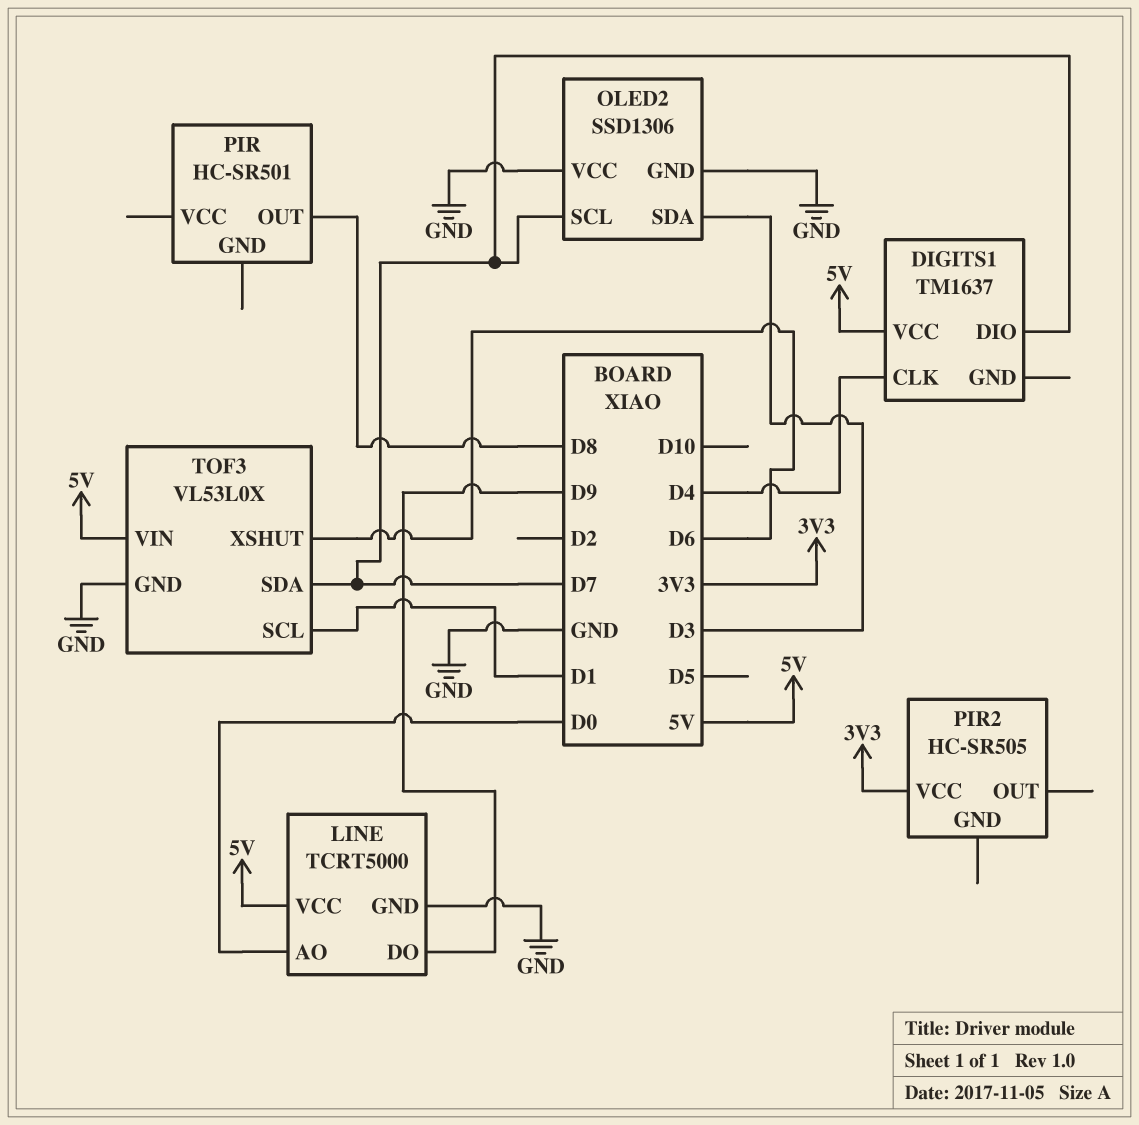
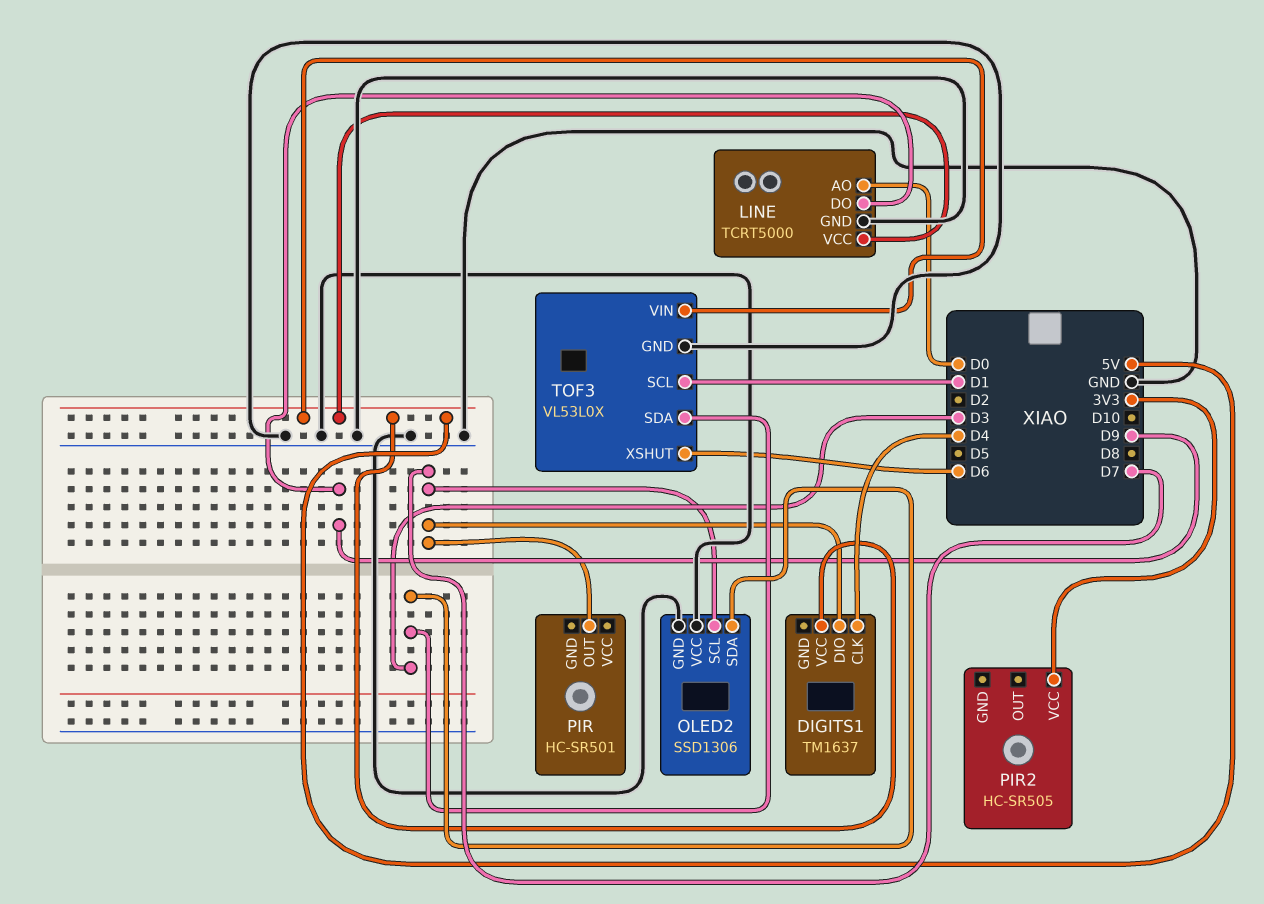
PIR pin OUT: D8 -> D7
TOF3 pin SDA: D7 -> D3

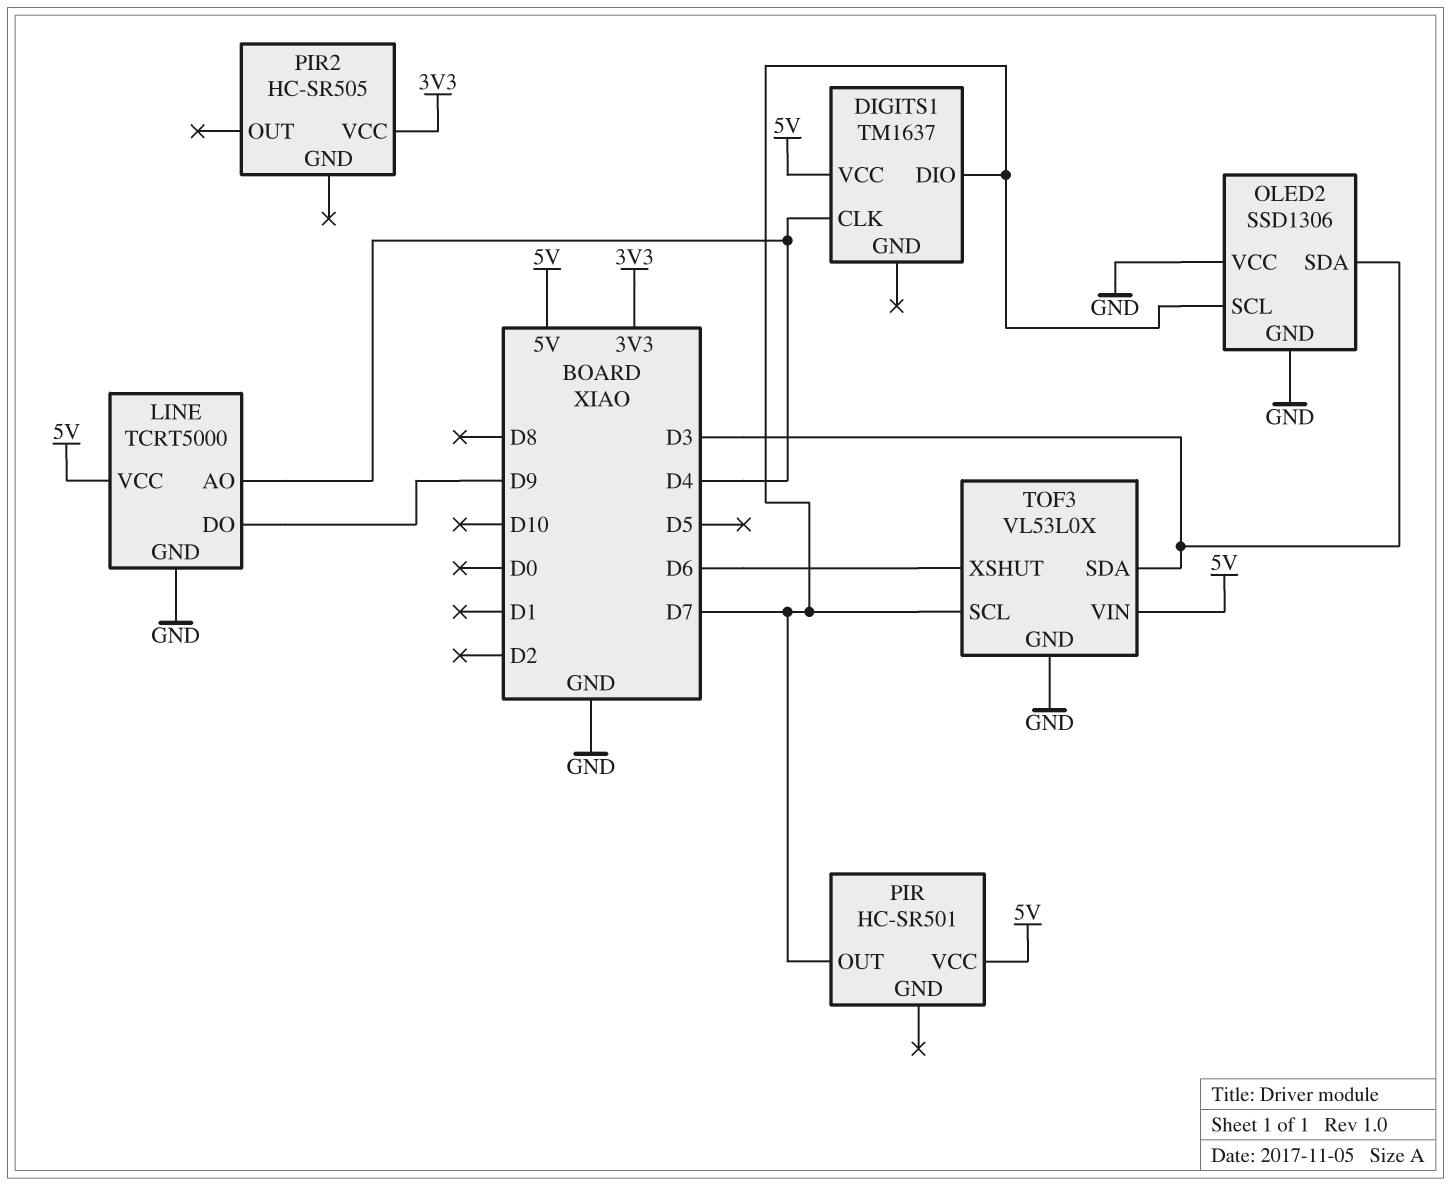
LINE pin AO: D0 -> D4
PIR pin VCC: none -> 5V
TOF3 pin SCL: D1 -> D7

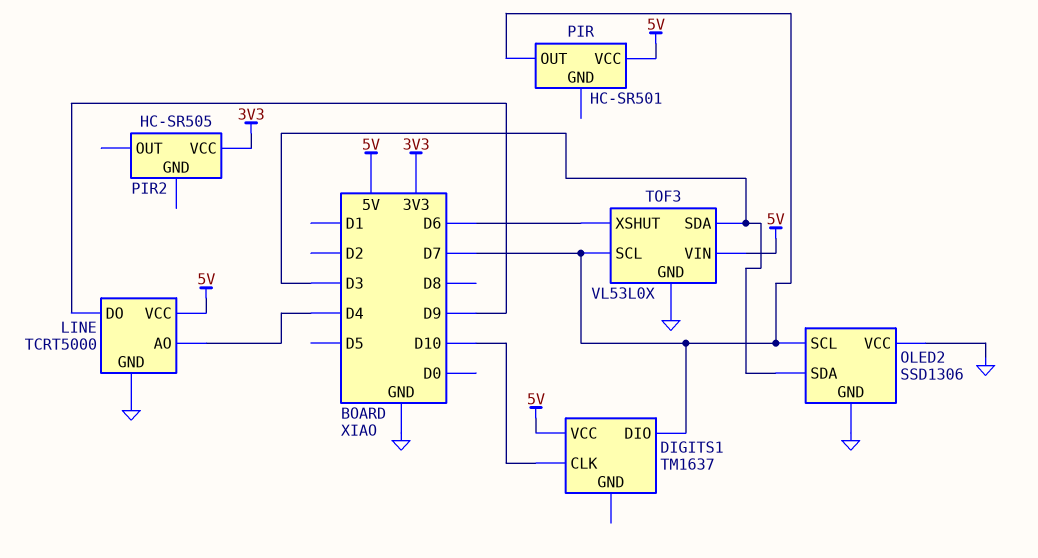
DIGITS1 pin CLK: D4 -> D10

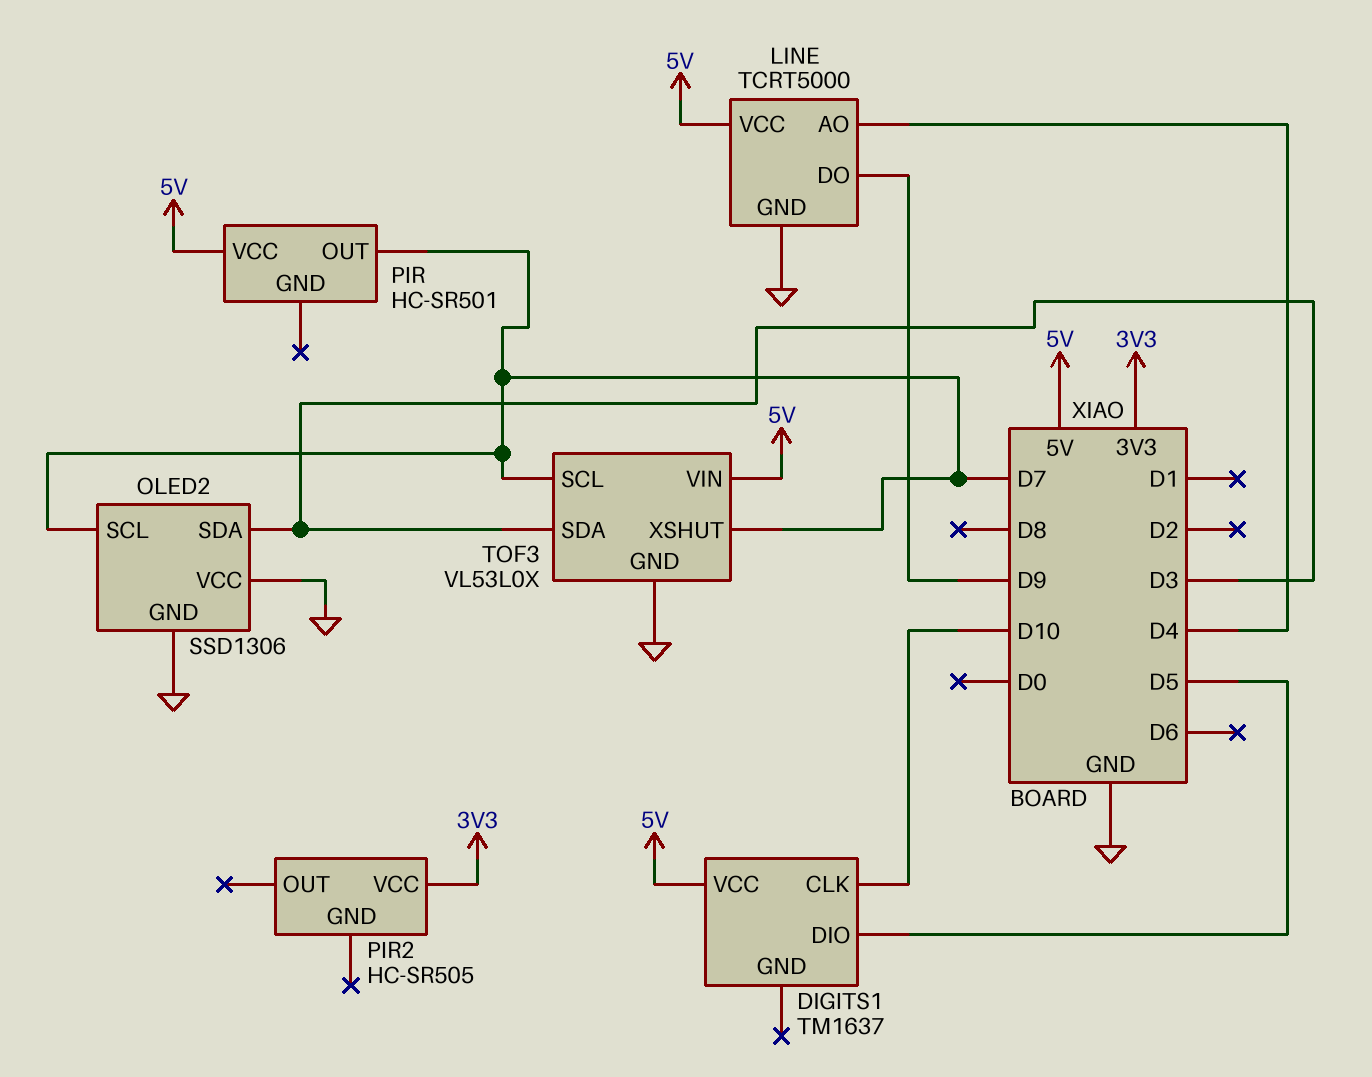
DIGITS1 pin DIO: D7 -> D5
TOF3 pin XSHUT: D6 -> D7

